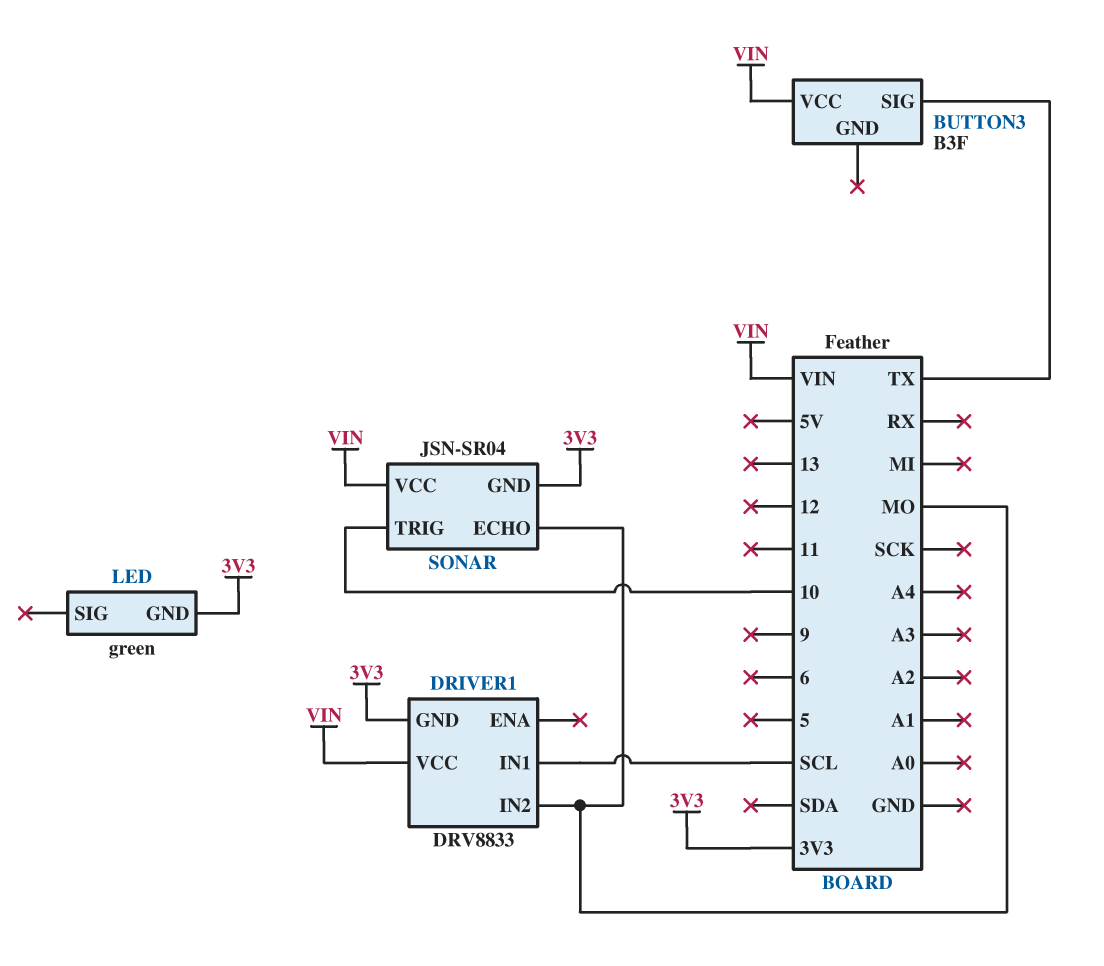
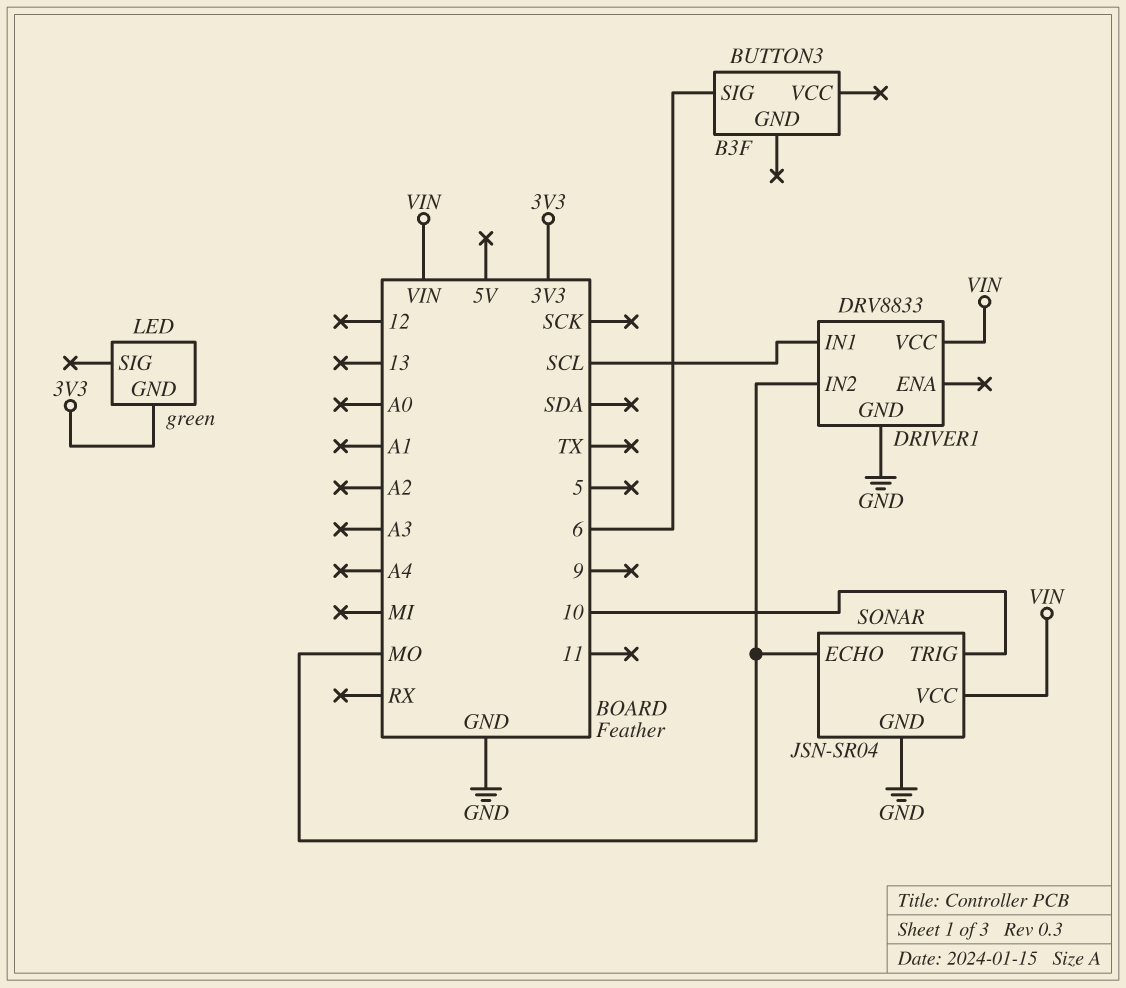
BUTTON3 pin SIG: TX -> 6
BUTTON3 pin VCC: VIN -> none
DRIVER1 pin GND: 3V3 -> GND
SONAR pin GND: 3V3 -> GND

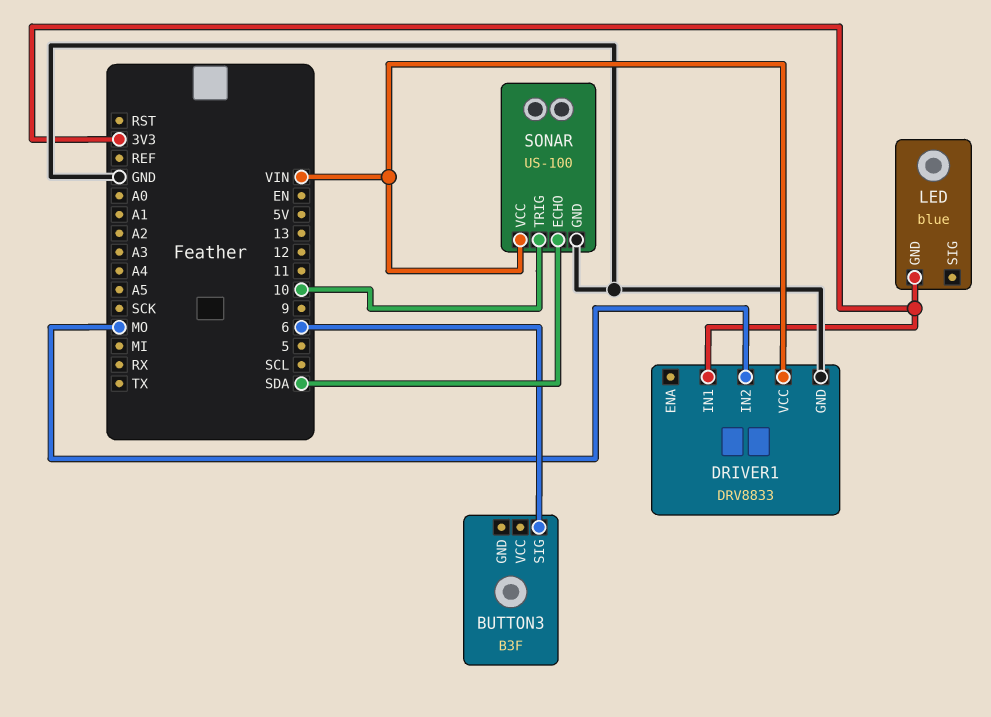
DRIVER1 pin IN1: SCL -> 3V3
LED: green -> blue
SONAR: JSN-SR04 -> US-100
SONAR pin ECHO: MO -> SDA

